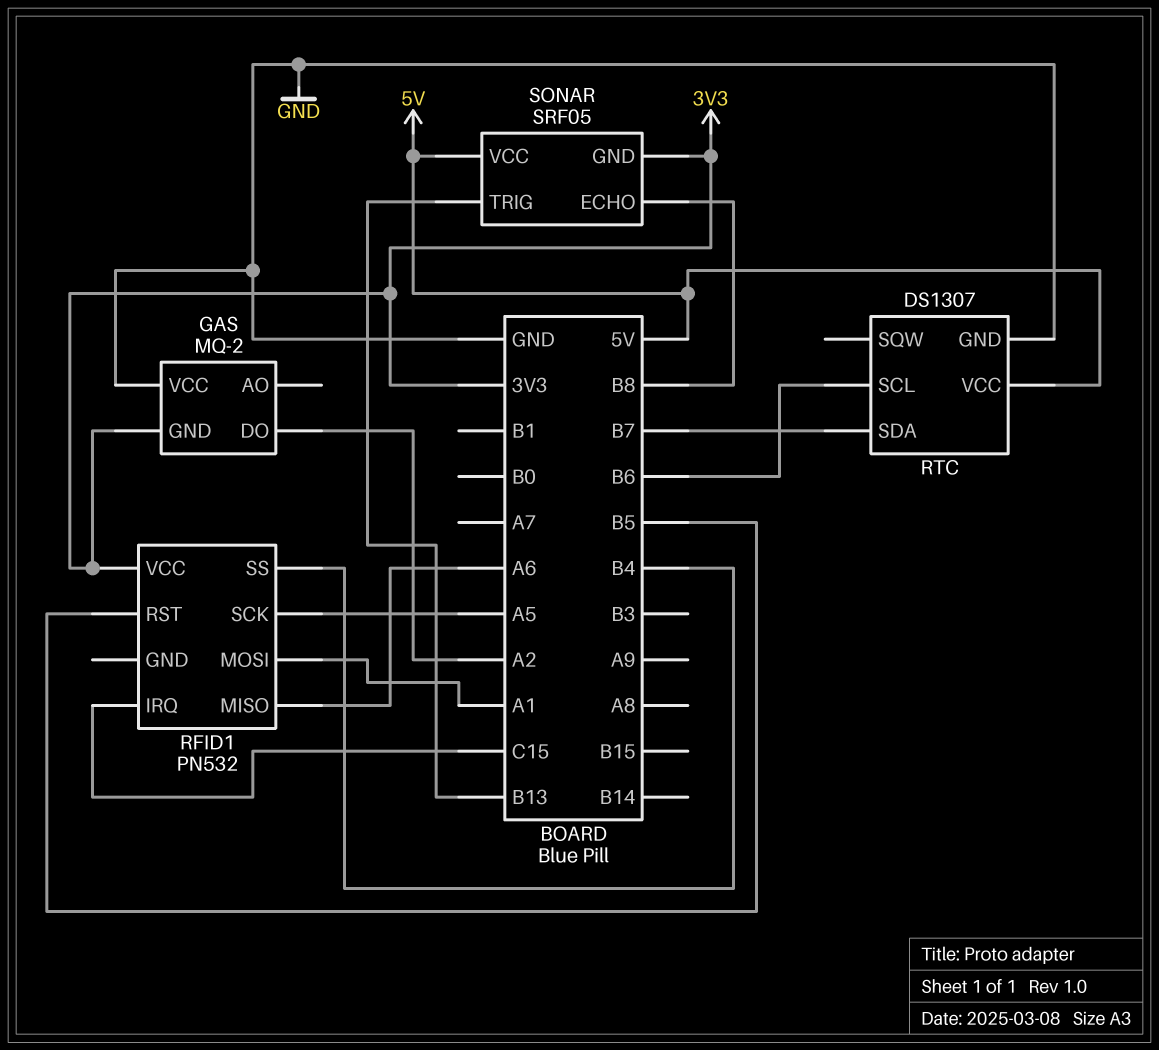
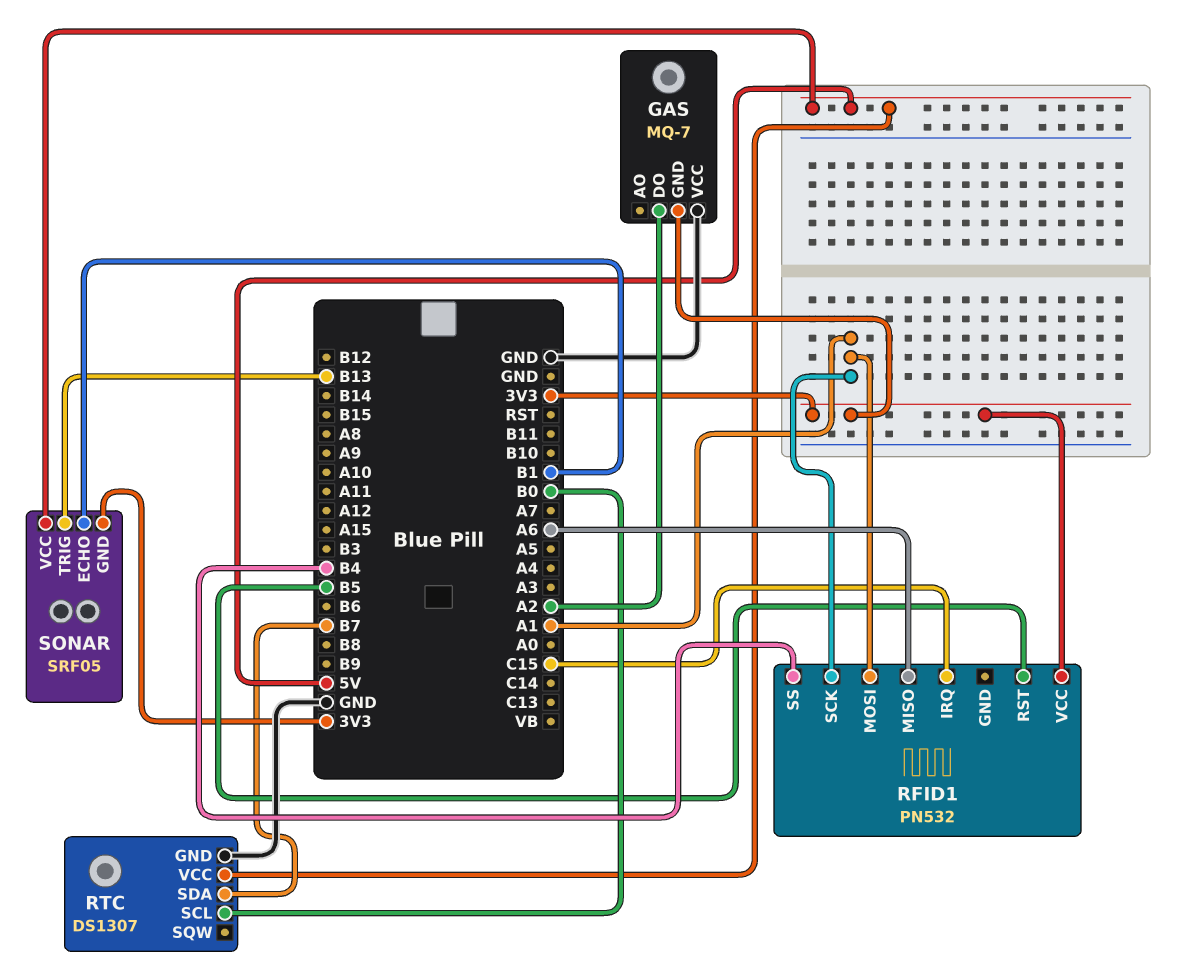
GAS: MQ-2 -> MQ-7
RFID1 pin SCK: A5 -> A1
RTC pin SCL: B6 -> B0
SONAR pin ECHO: B8 -> B1

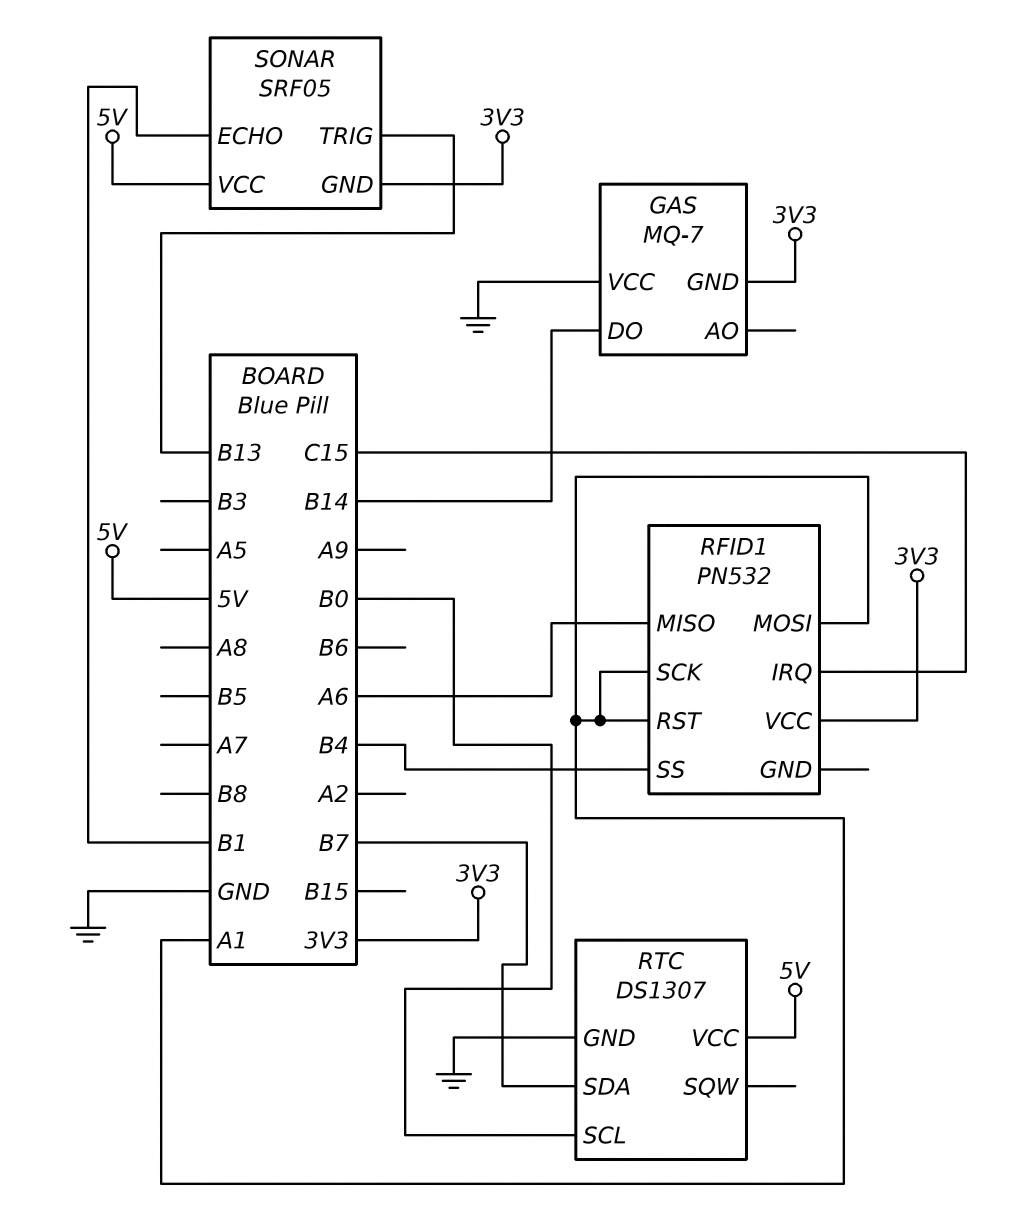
GAS pin DO: A2 -> B14
RFID1 pin RST: B5 -> A1

